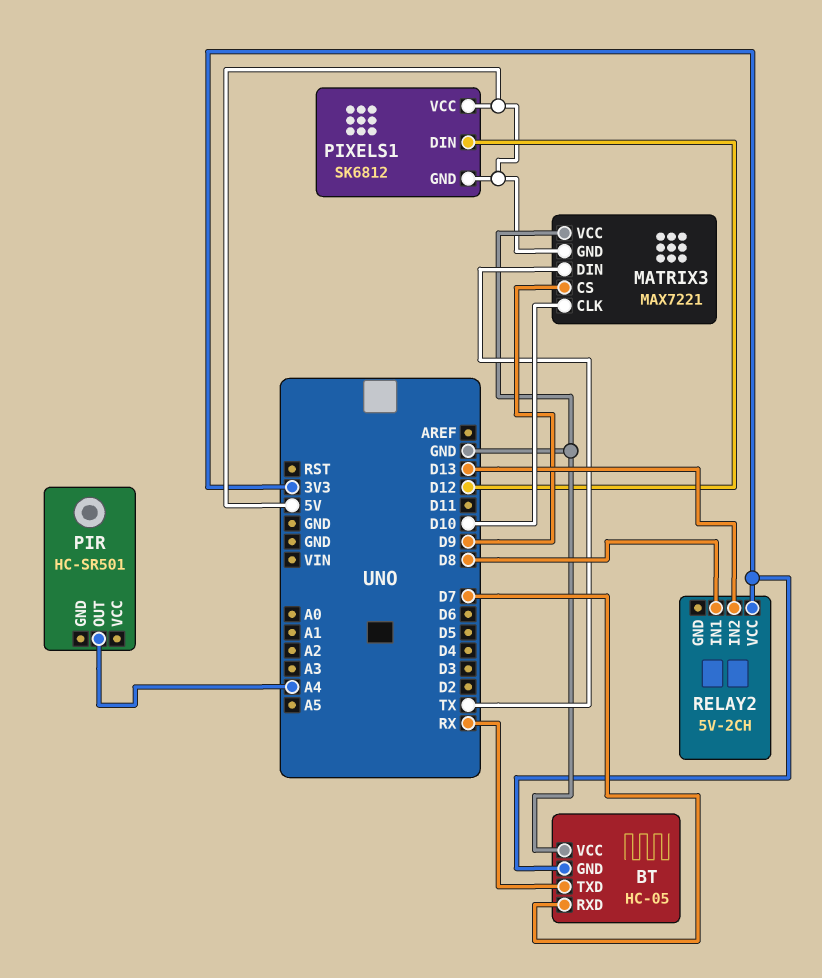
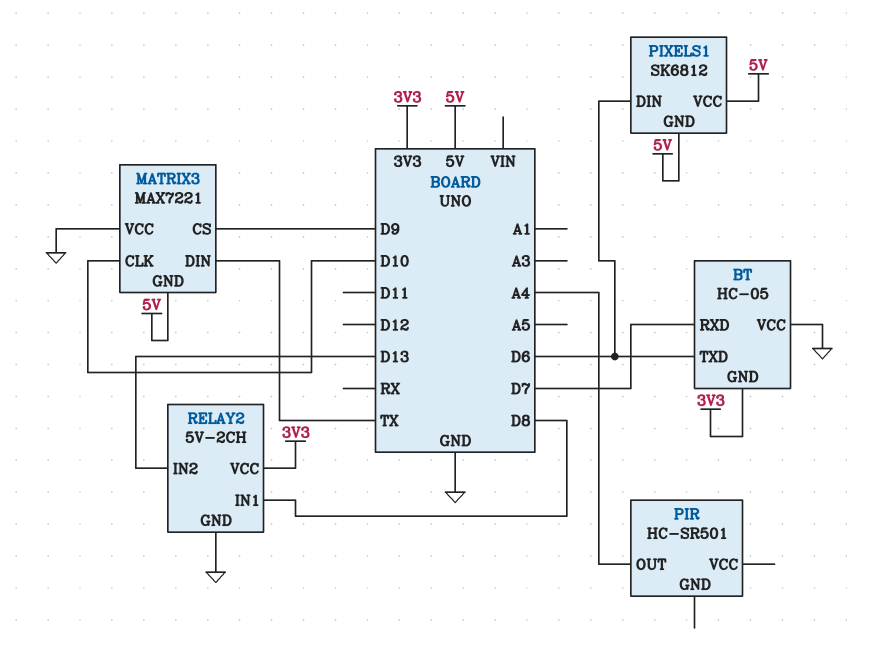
BT pin TXD: RX -> D6
PIXELS1 pin DIN: D12 -> D6
RELAY2 pin GND: none -> GND

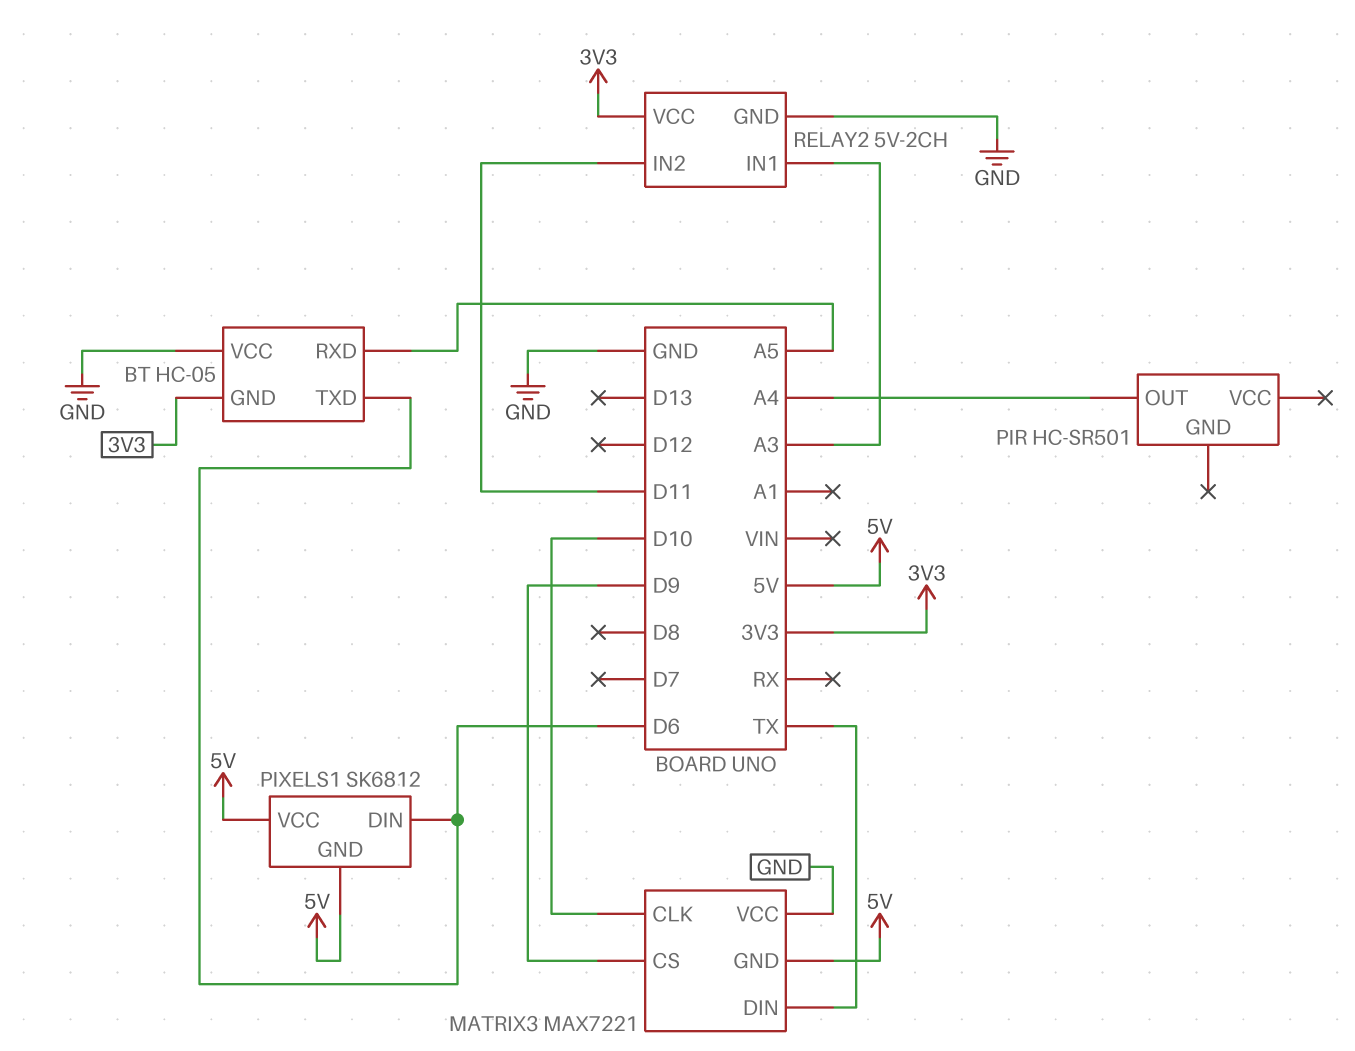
BT pin RXD: D7 -> A5
RELAY2 pin IN1: D8 -> A3
RELAY2 pin IN2: D13 -> D11

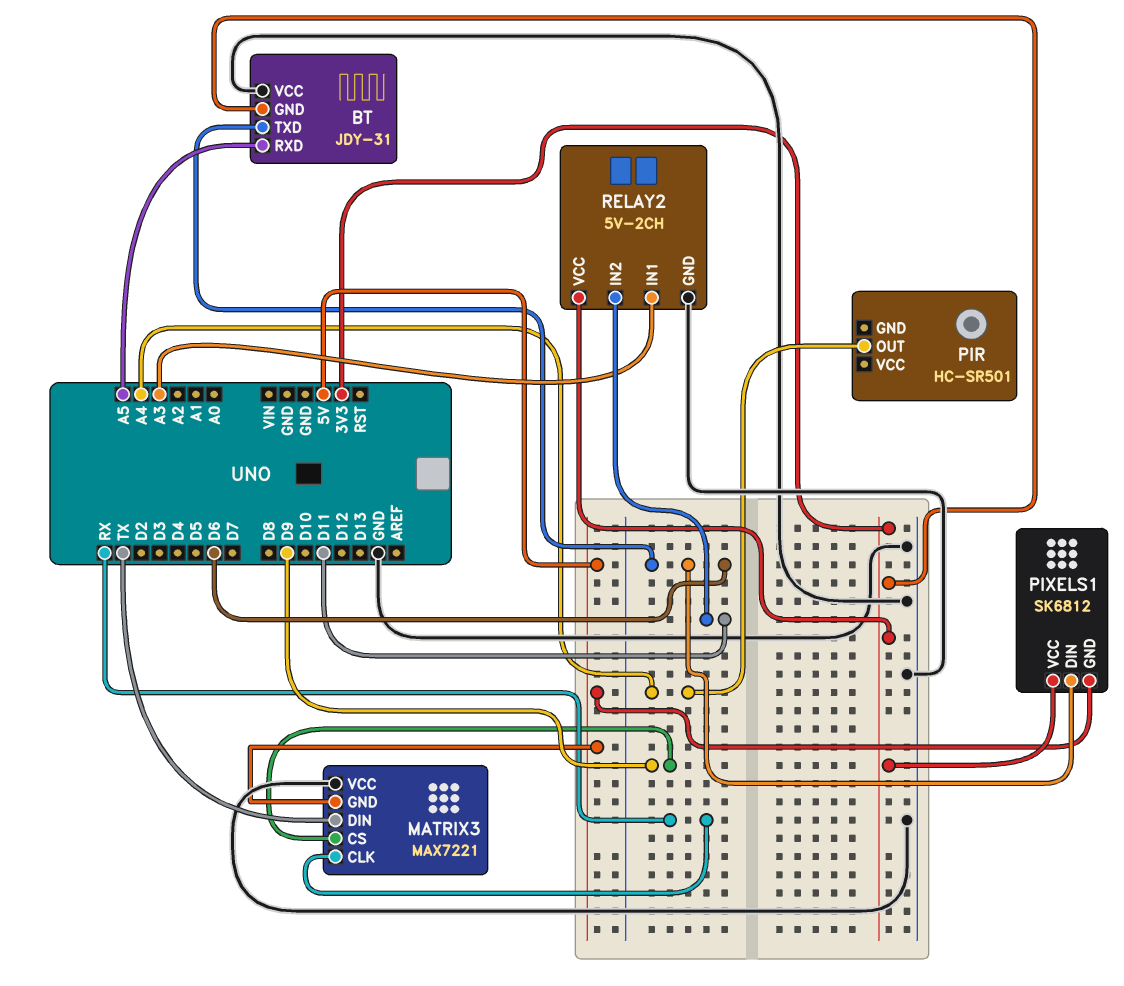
BT: HC-05 -> JDY-31
MATRIX3 pin CLK: D10 -> RX
PIXELS1 pin VCC: 5V -> 3V3

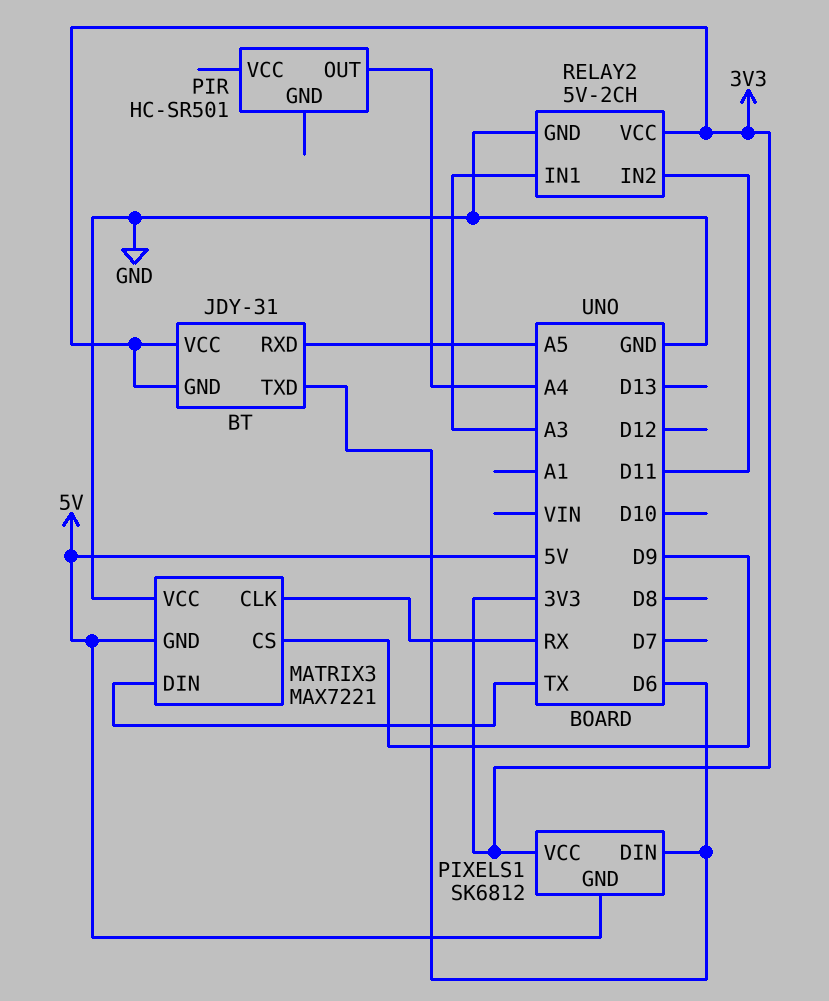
BT pin VCC: GND -> 3V3

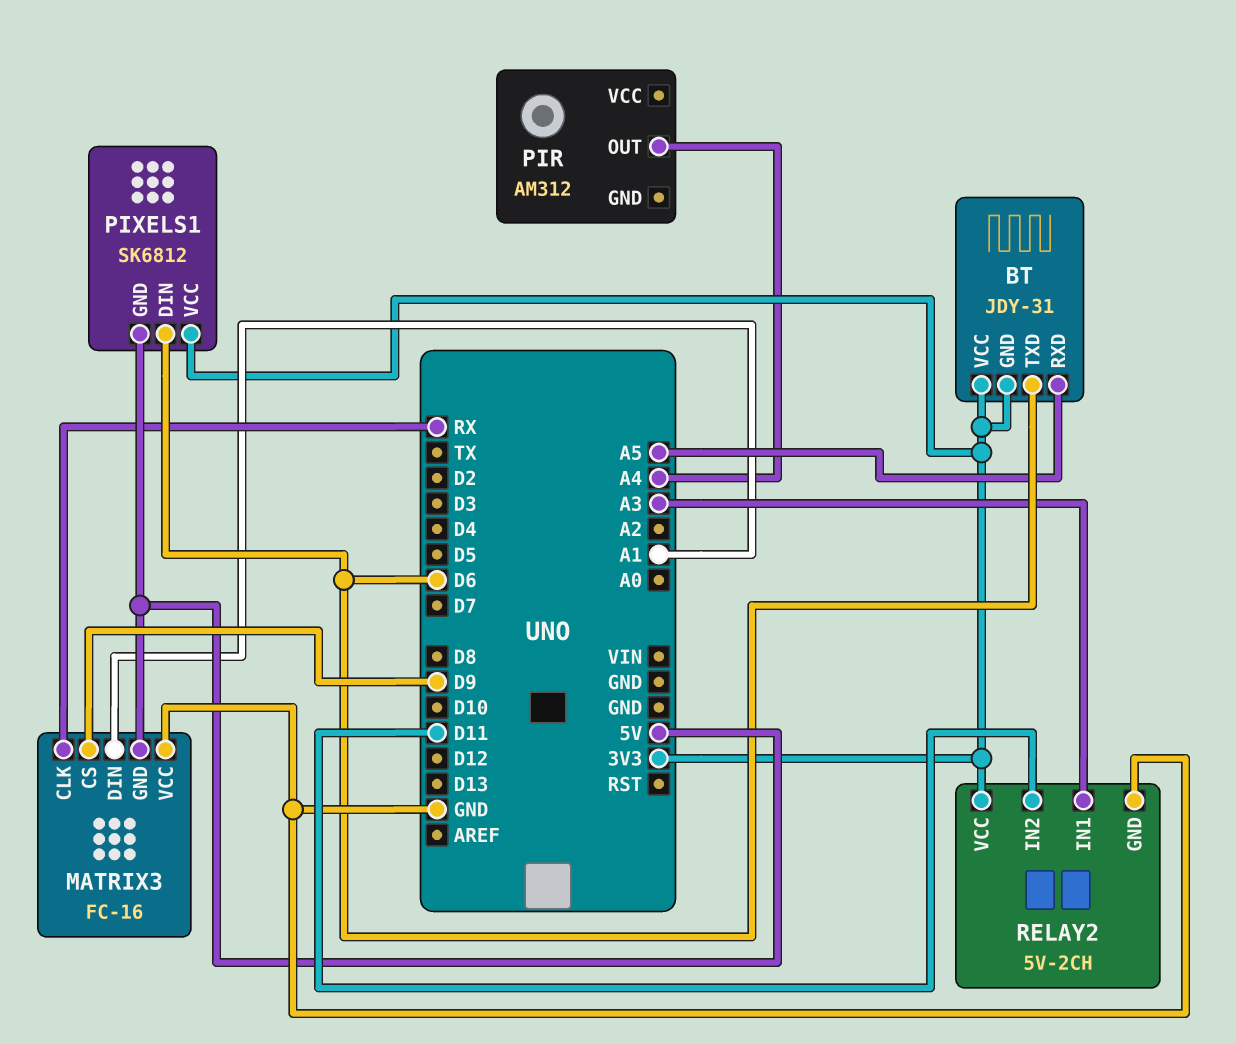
MATRIX3: MAX7221 -> FC-16
MATRIX3 pin DIN: TX -> A1
PIR: HC-SR501 -> AM312

